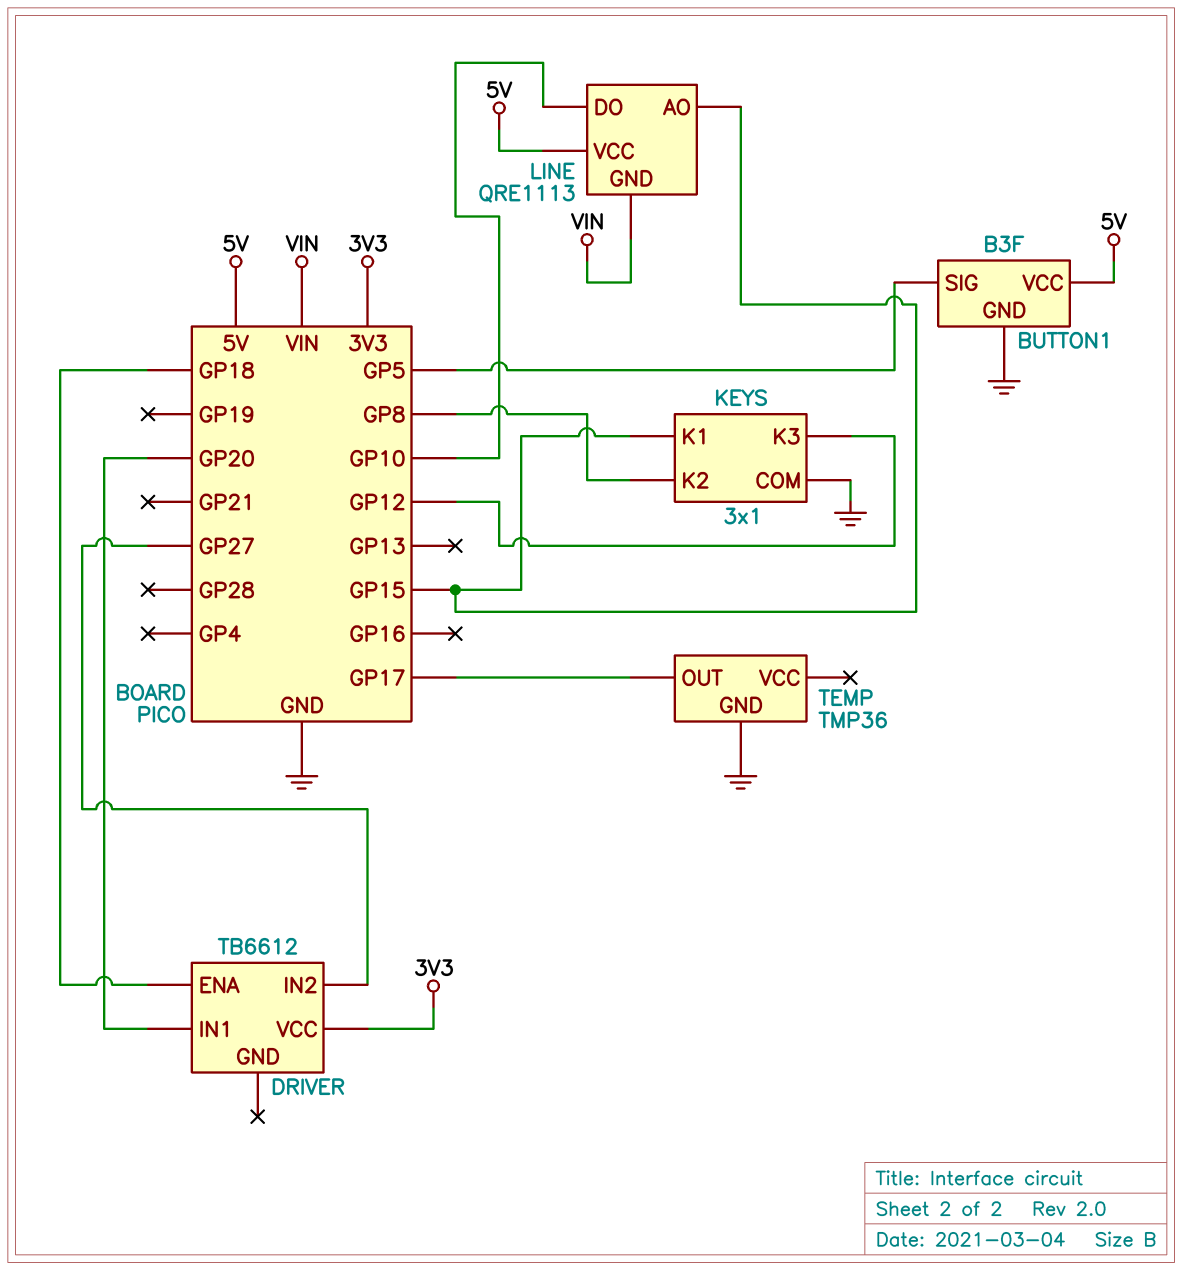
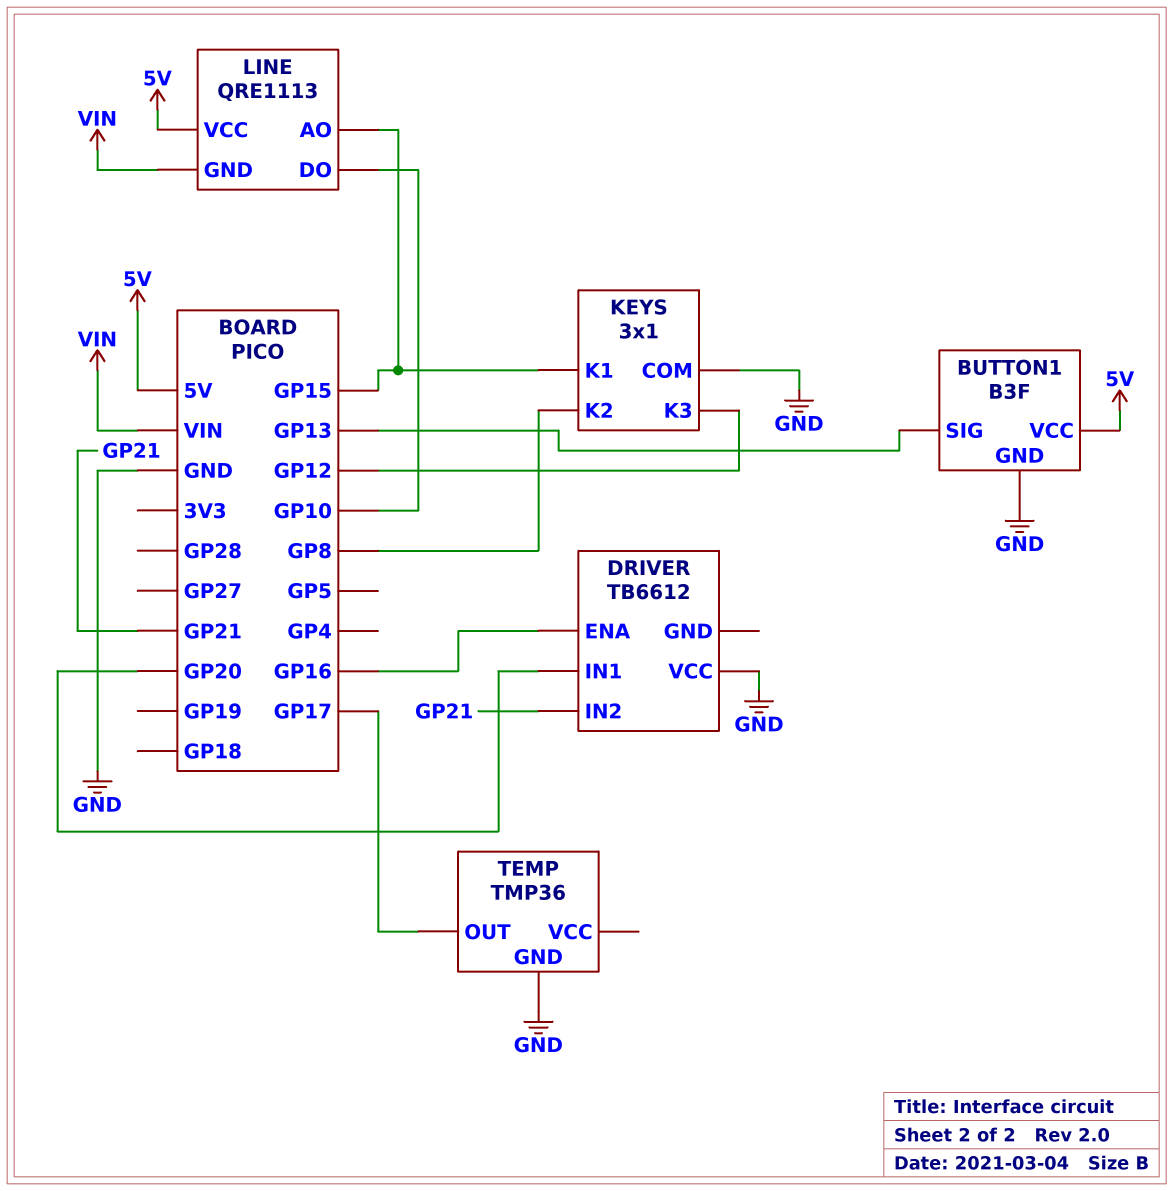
BUTTON1 pin SIG: GP5 -> GP13
DRIVER pin ENA: GP18 -> GP16
DRIVER pin IN2: GP27 -> GP21
DRIVER pin VCC: 3V3 -> GND

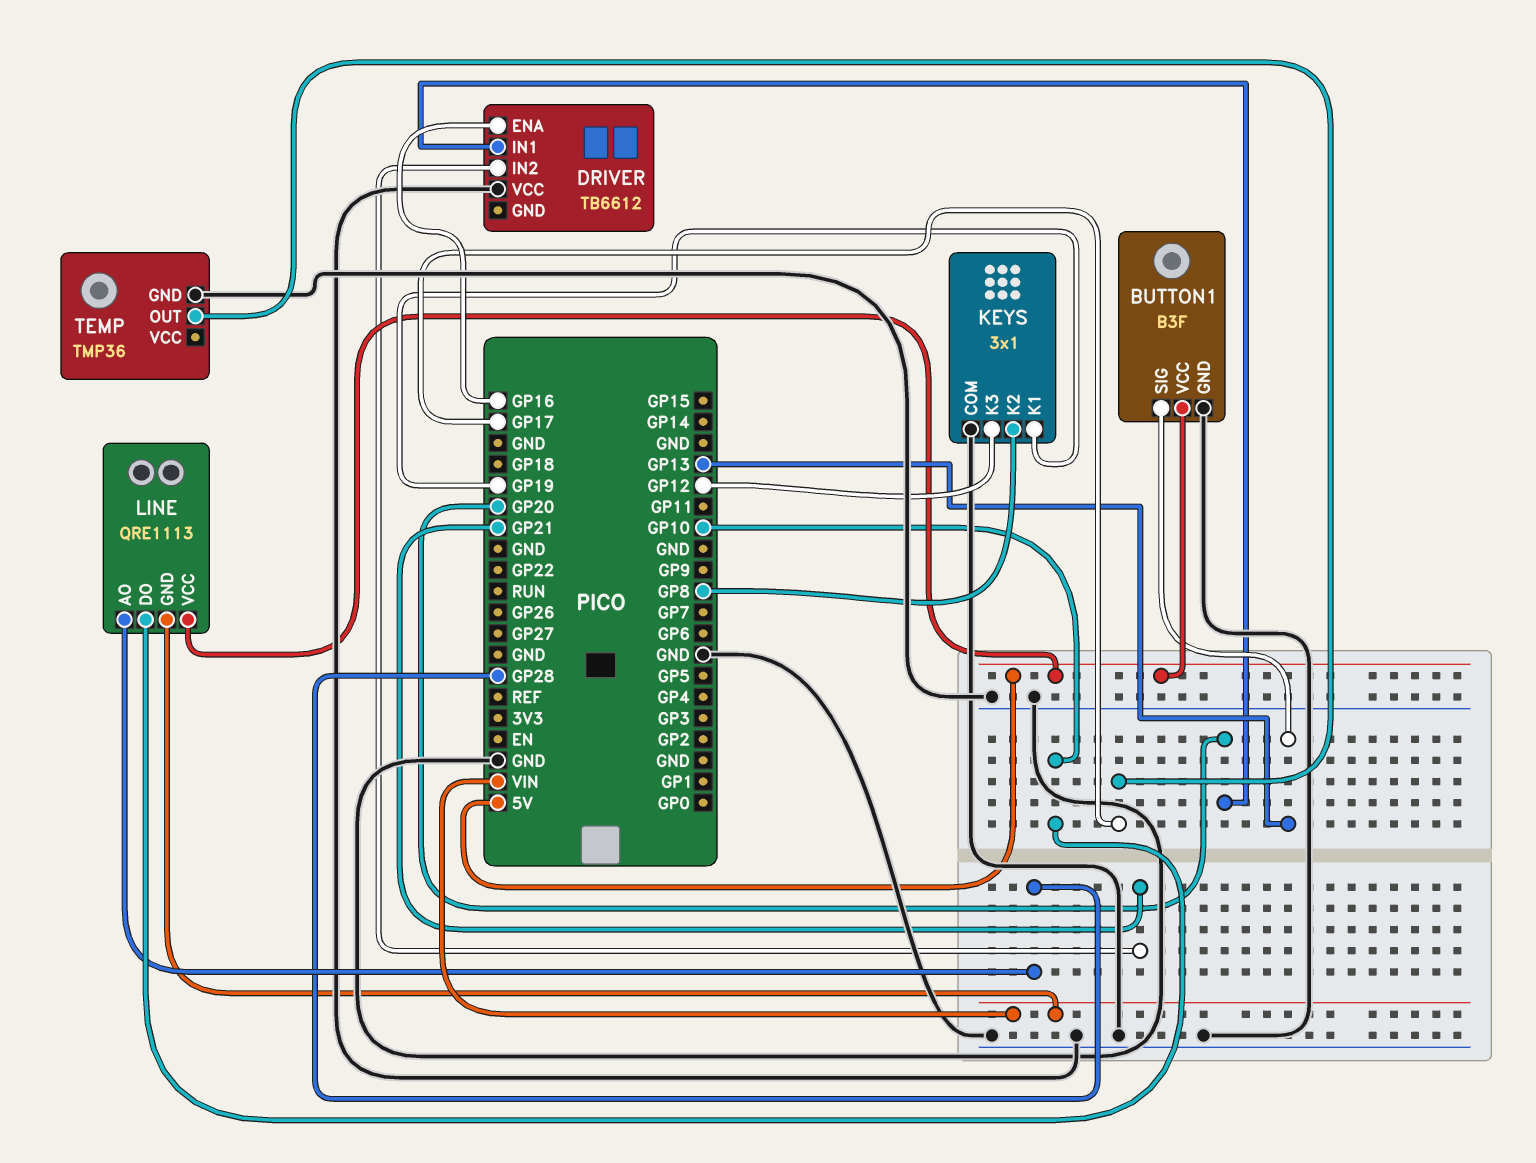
KEYS pin K1: GP15 -> GP19
LINE pin AO: GP15 -> GP28

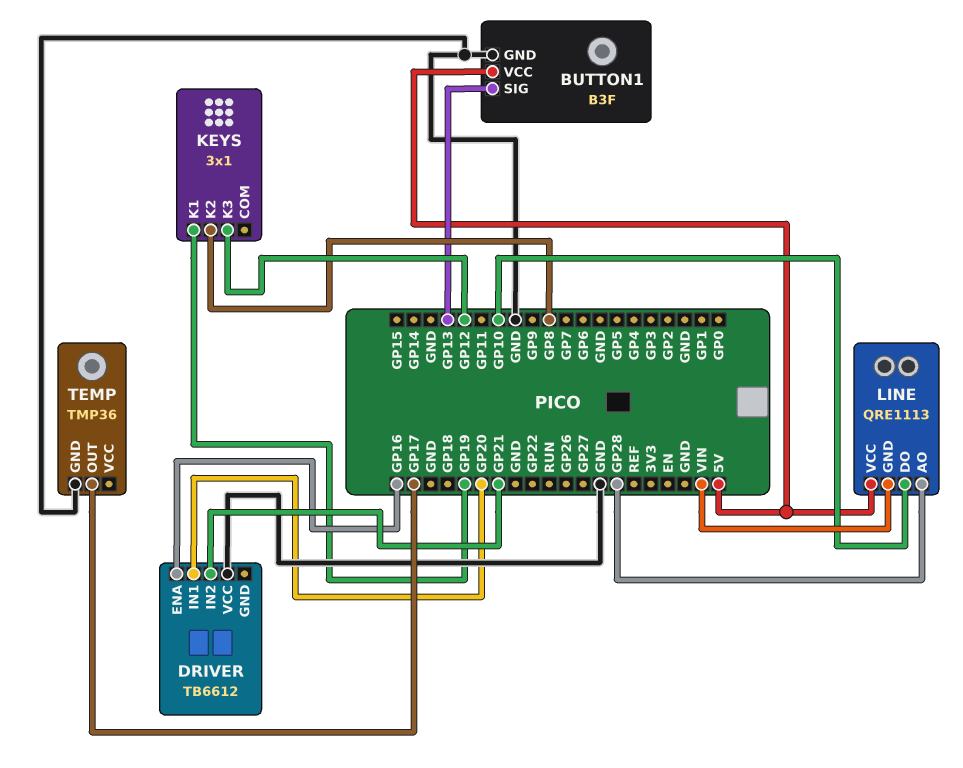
KEYS pin COM: GND -> none

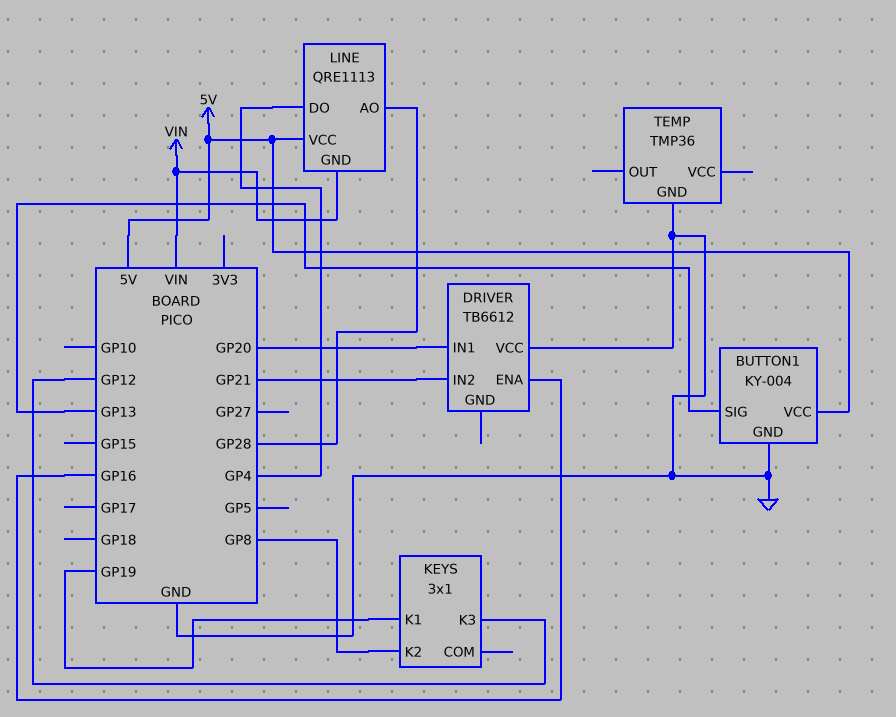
BUTTON1: B3F -> KY-004
LINE pin DO: GP10 -> GP4
TEMP pin OUT: GP17 -> none

